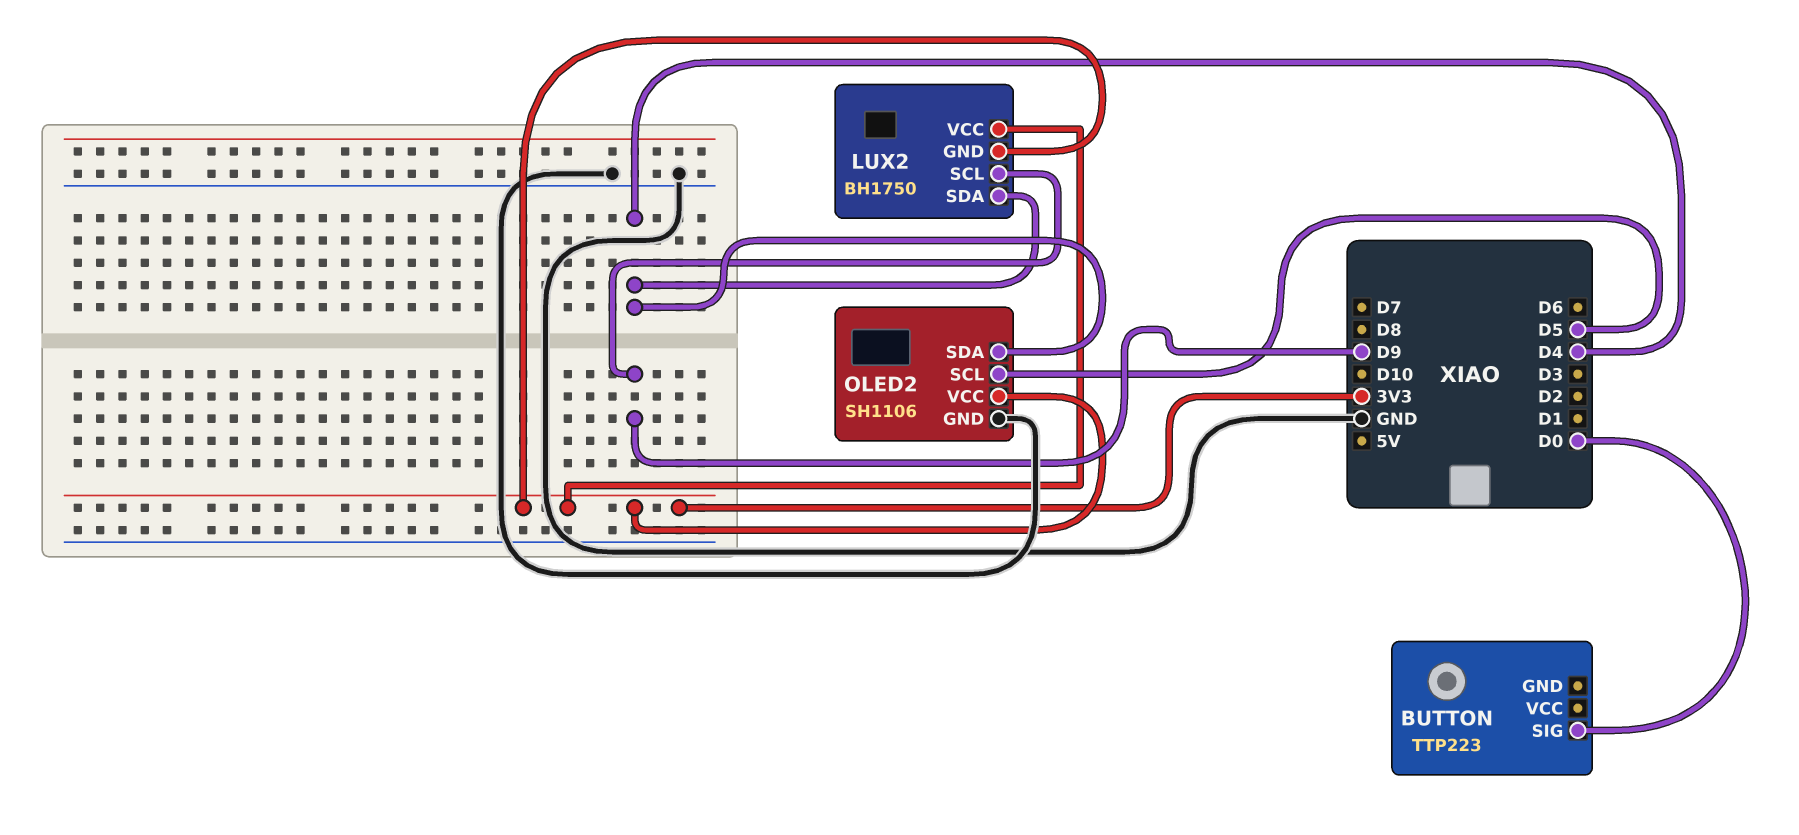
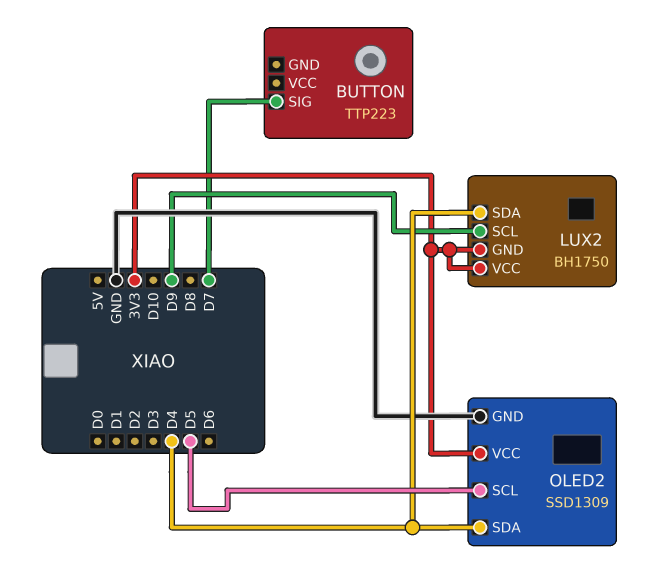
BUTTON pin SIG: D0 -> D7
OLED2: SH1106 -> SSD1309

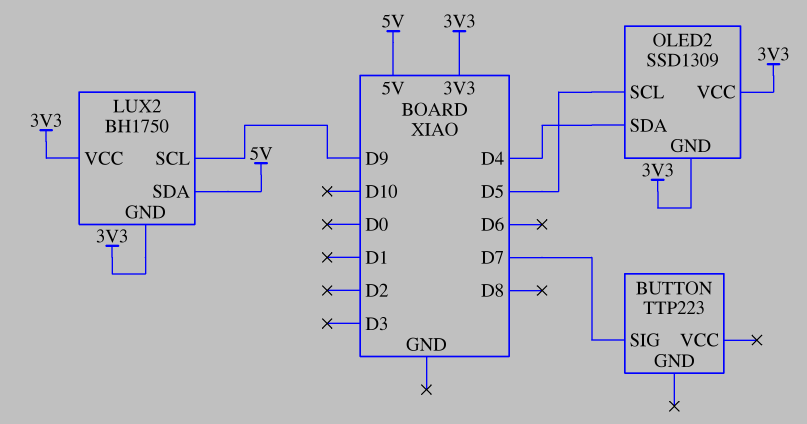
LUX2 pin SDA: D4 -> 5V
OLED2 pin GND: GND -> 3V3

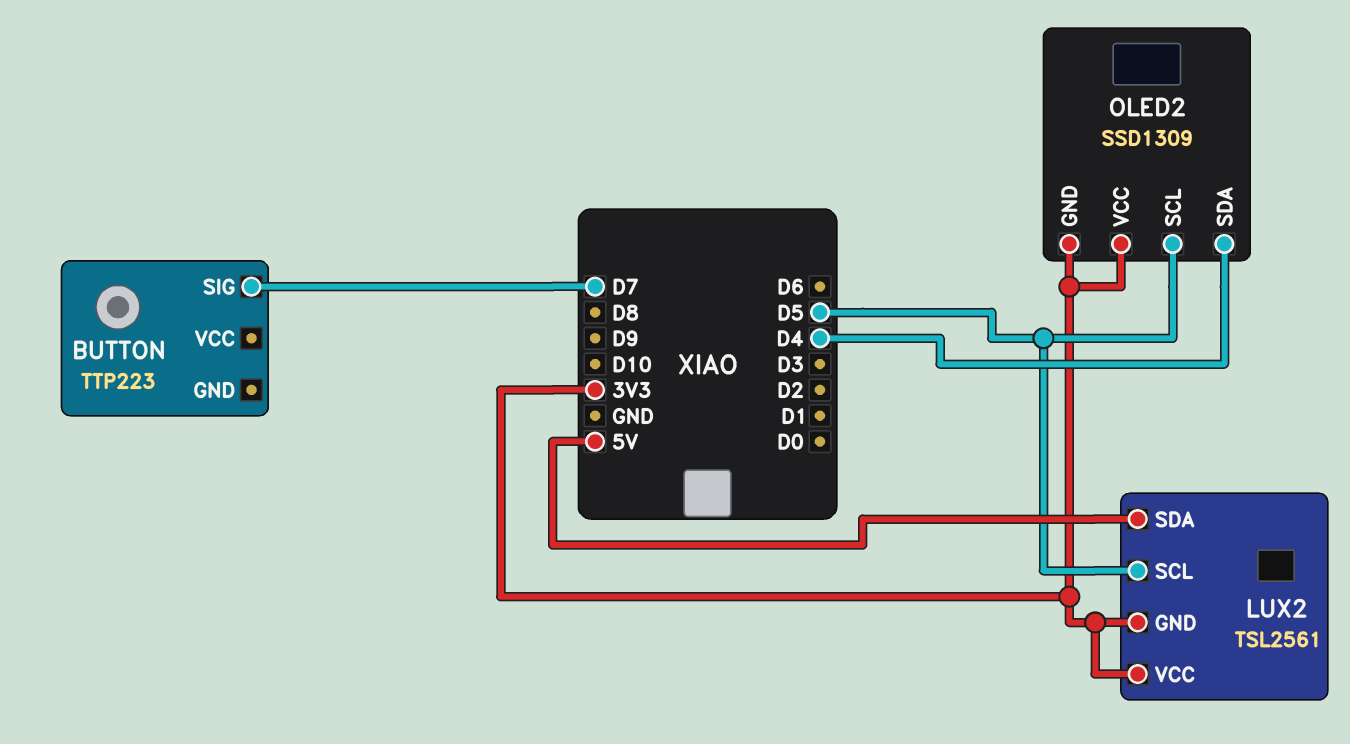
LUX2: BH1750 -> TSL2561
LUX2 pin SCL: D9 -> D5

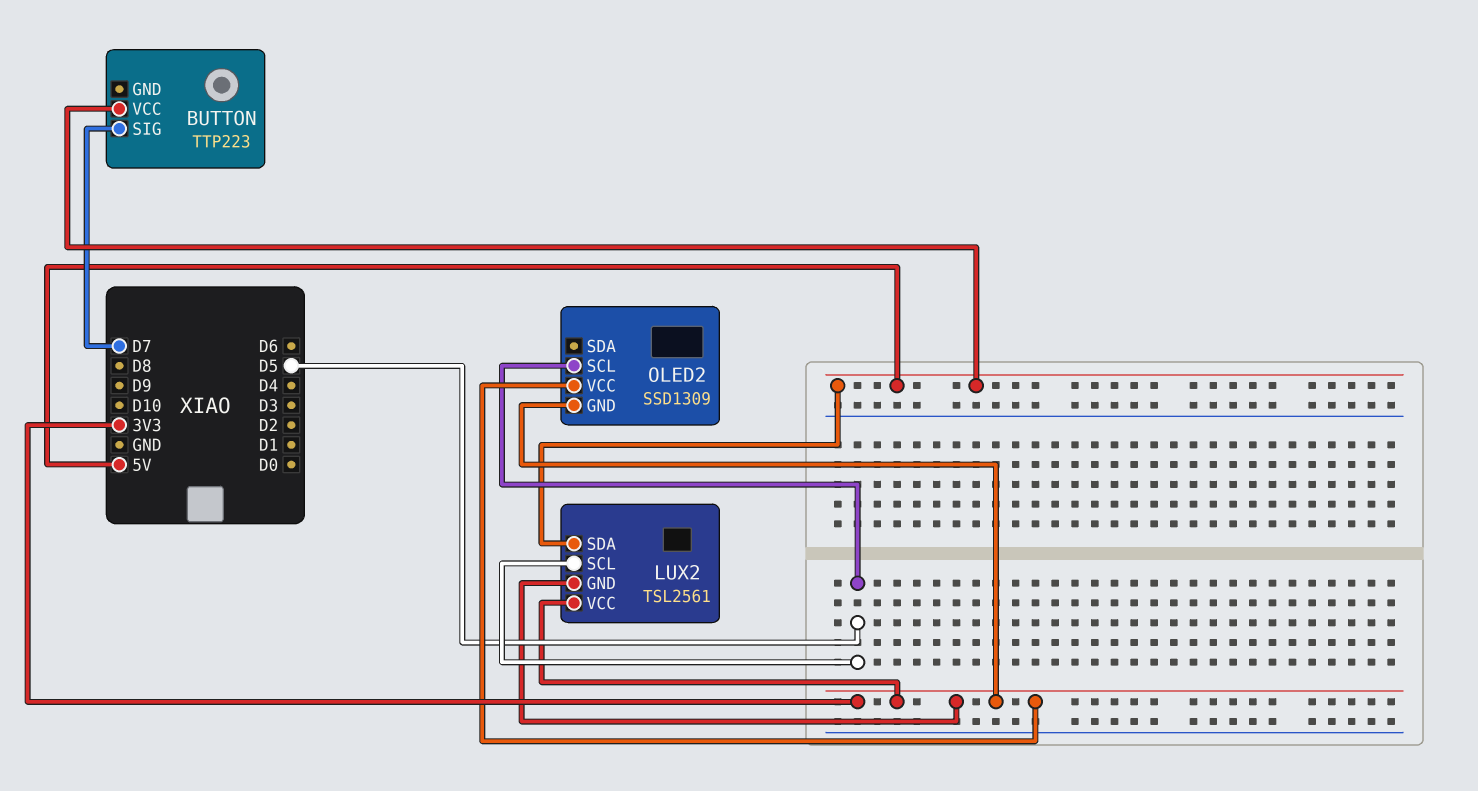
BUTTON pin VCC: none -> 5V
OLED2 pin SDA: D4 -> none

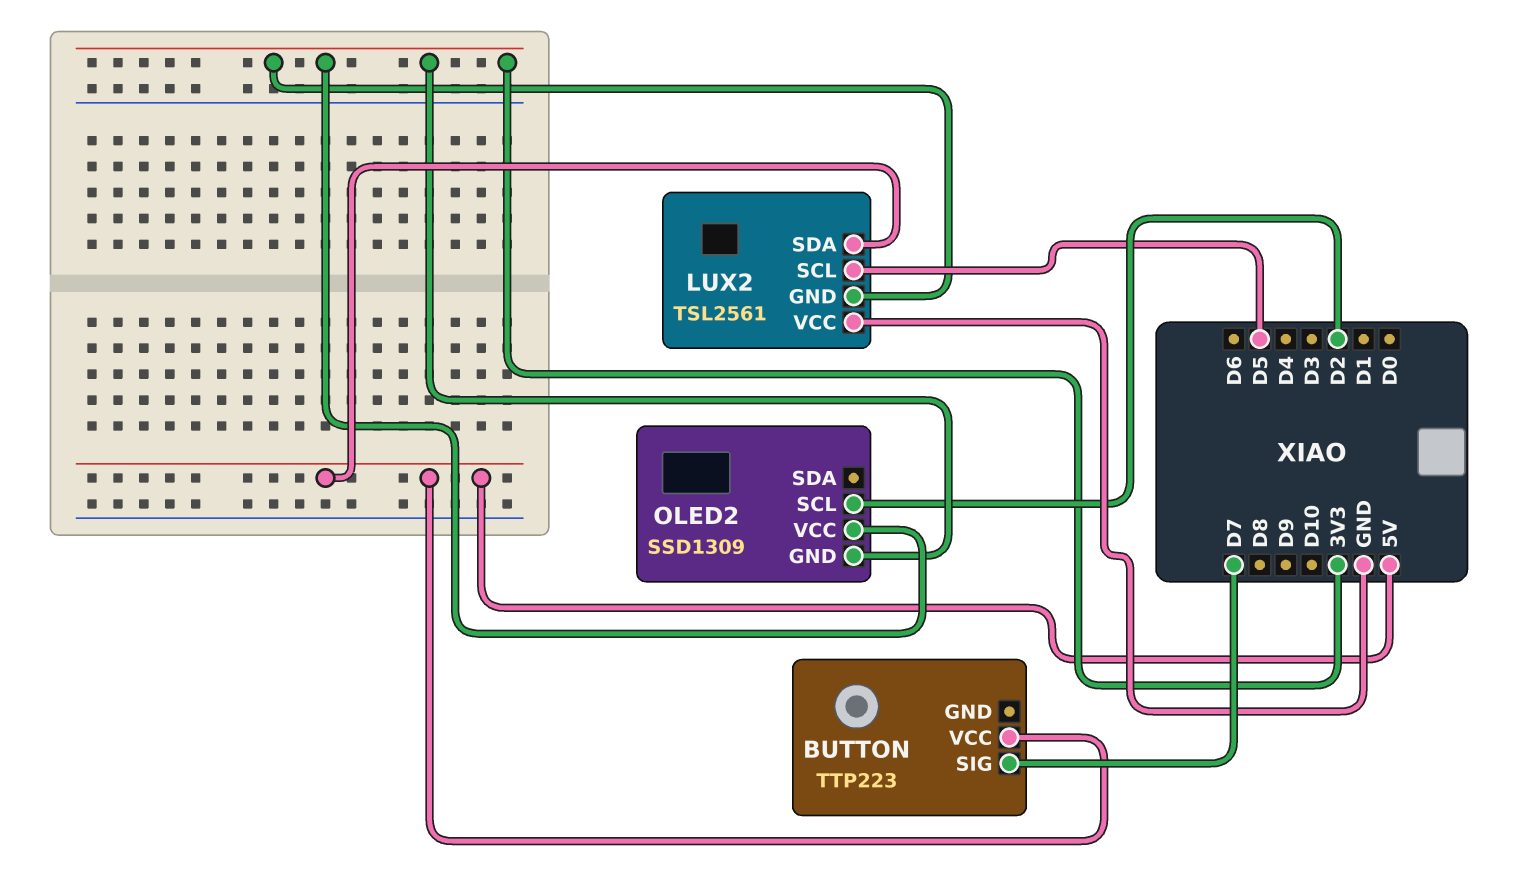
LUX2 pin VCC: 3V3 -> GND
OLED2 pin SCL: D5 -> D2

